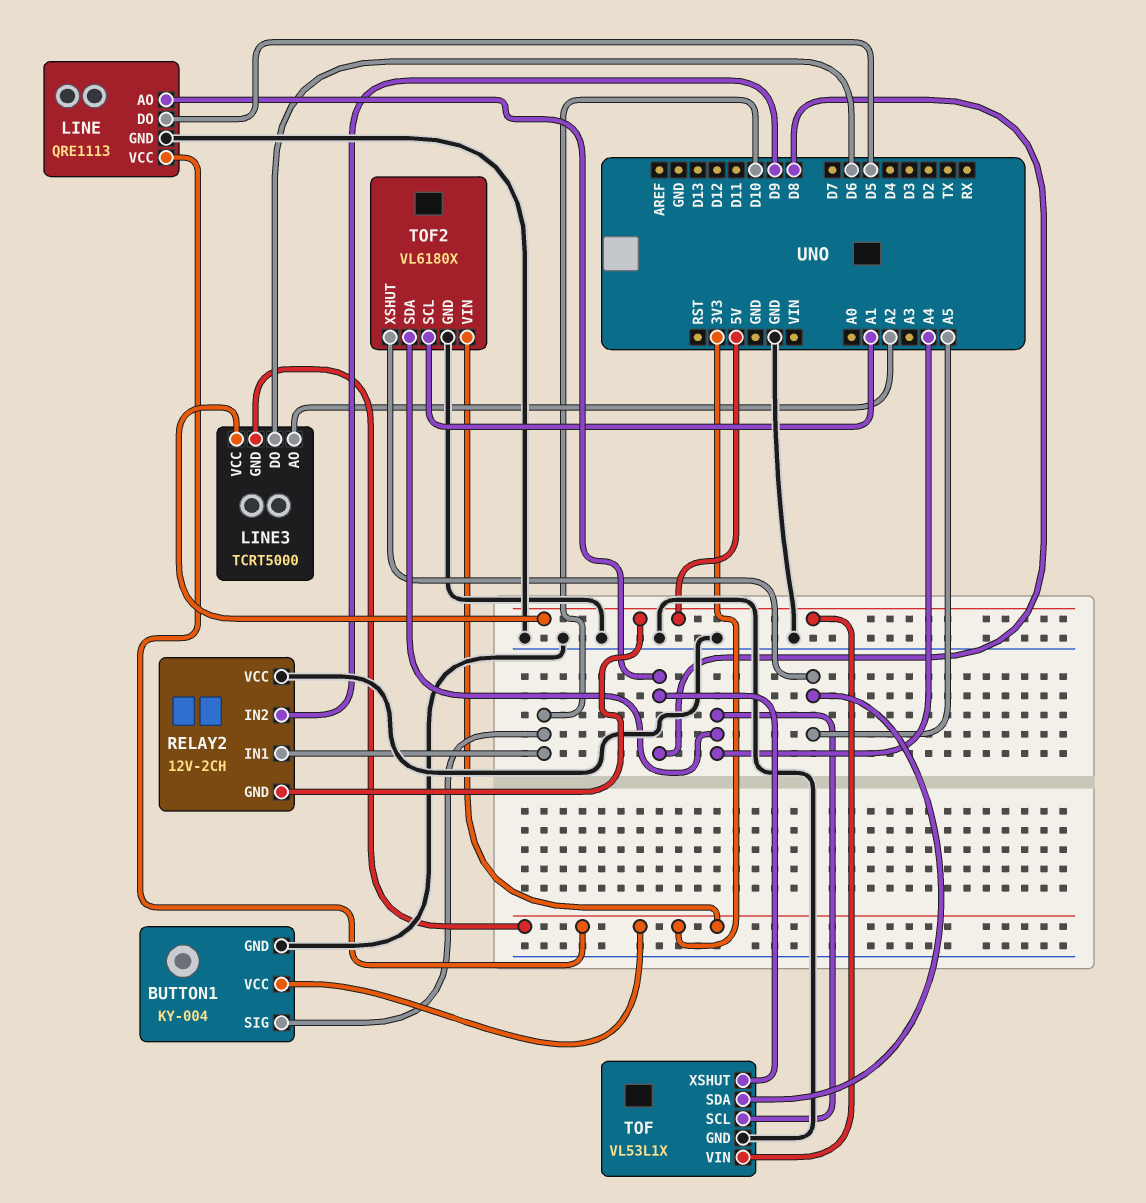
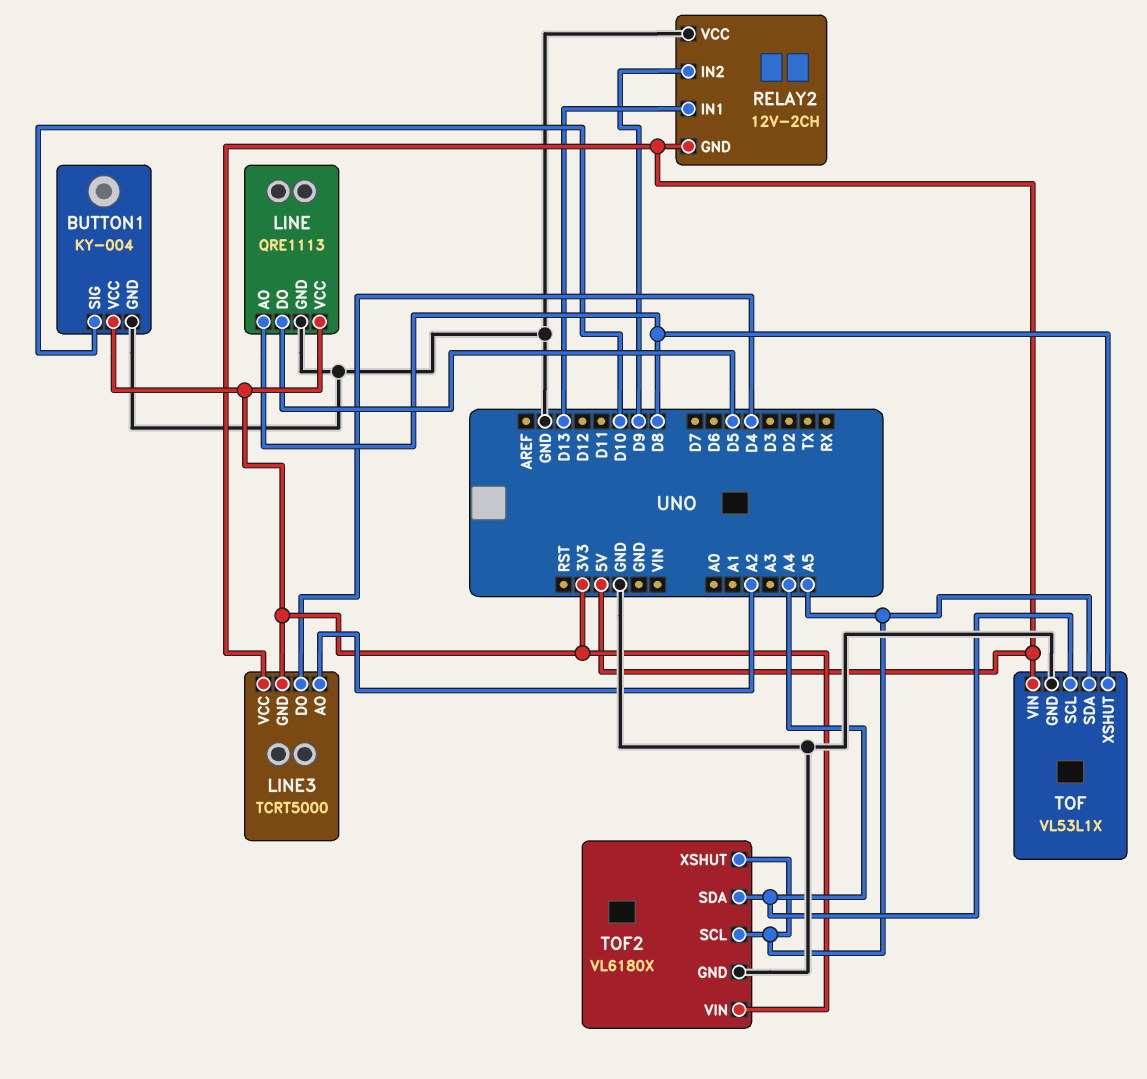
LINE3 pin DO: D6 -> D4
RELAY2 pin IN1: D10 -> D13
TOF2 pin SCL: A1 -> A5

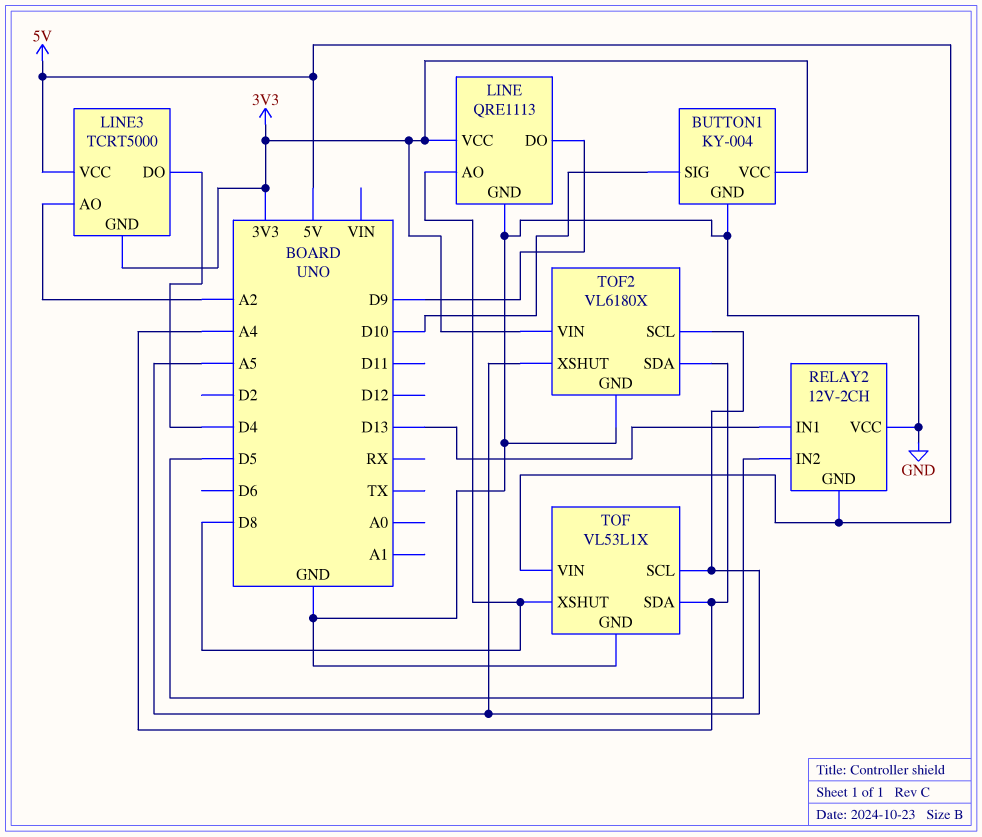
LINE pin DO: D5 -> D9
RELAY2 pin IN2: D9 -> D5
TOF pin SCL: A4 -> A5
TOF pin SDA: A5 -> A4

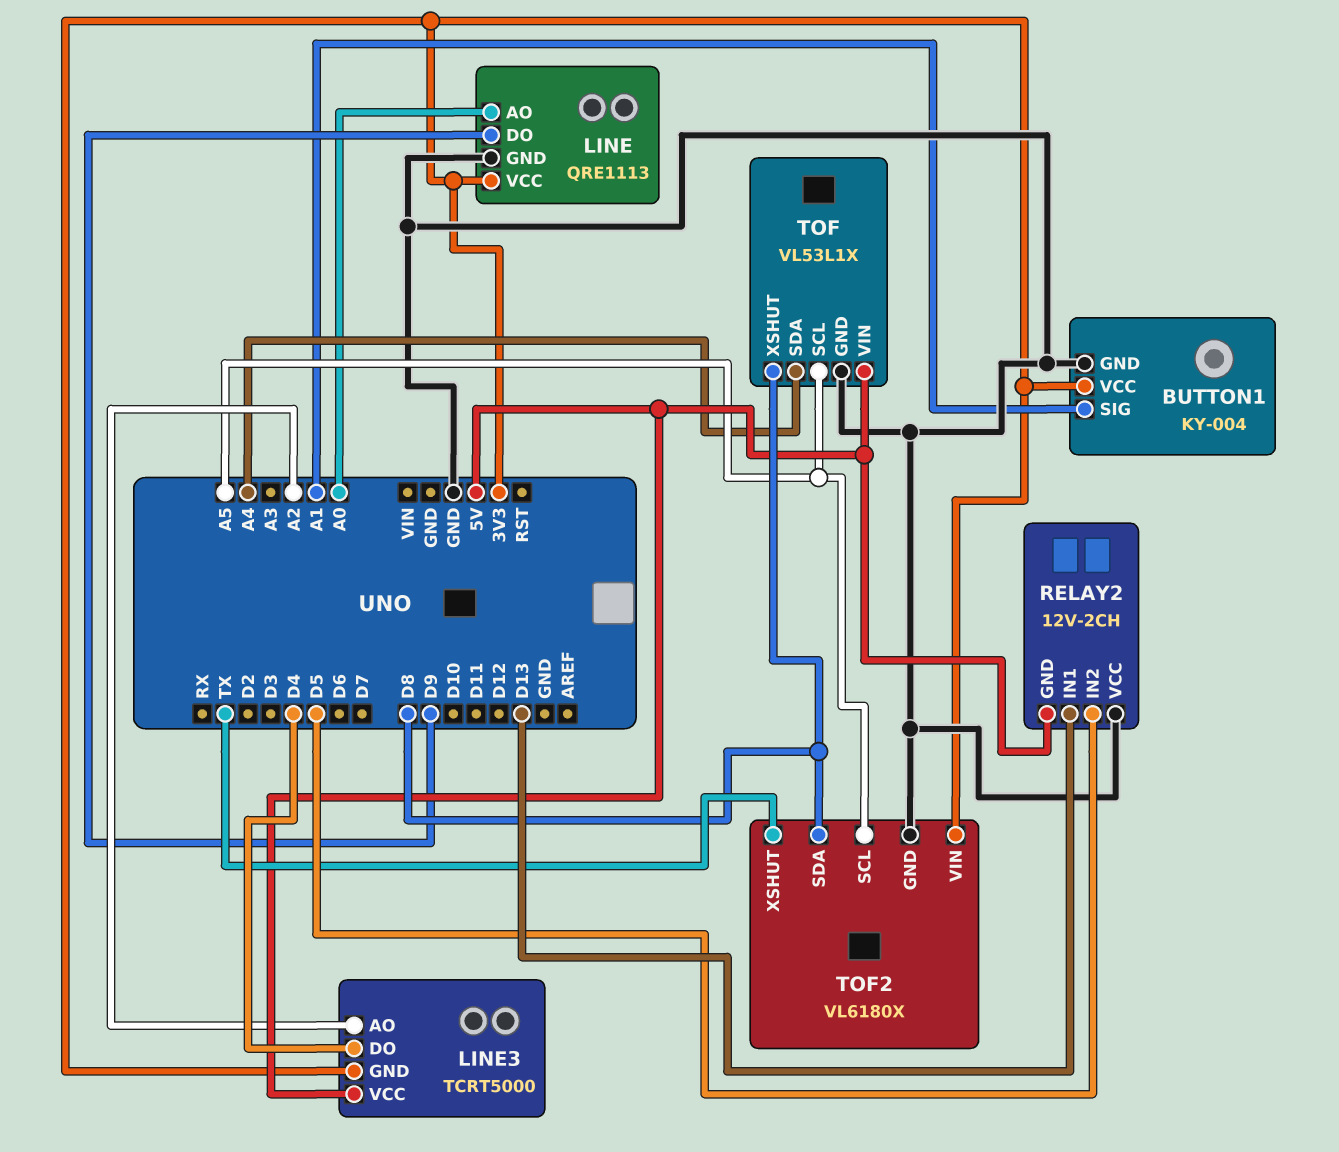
BUTTON1 pin SIG: D10 -> A1
LINE pin AO: D8 -> A0
TOF2 pin SDA: A4 -> D8
TOF2 pin XSHUT: A5 -> TX

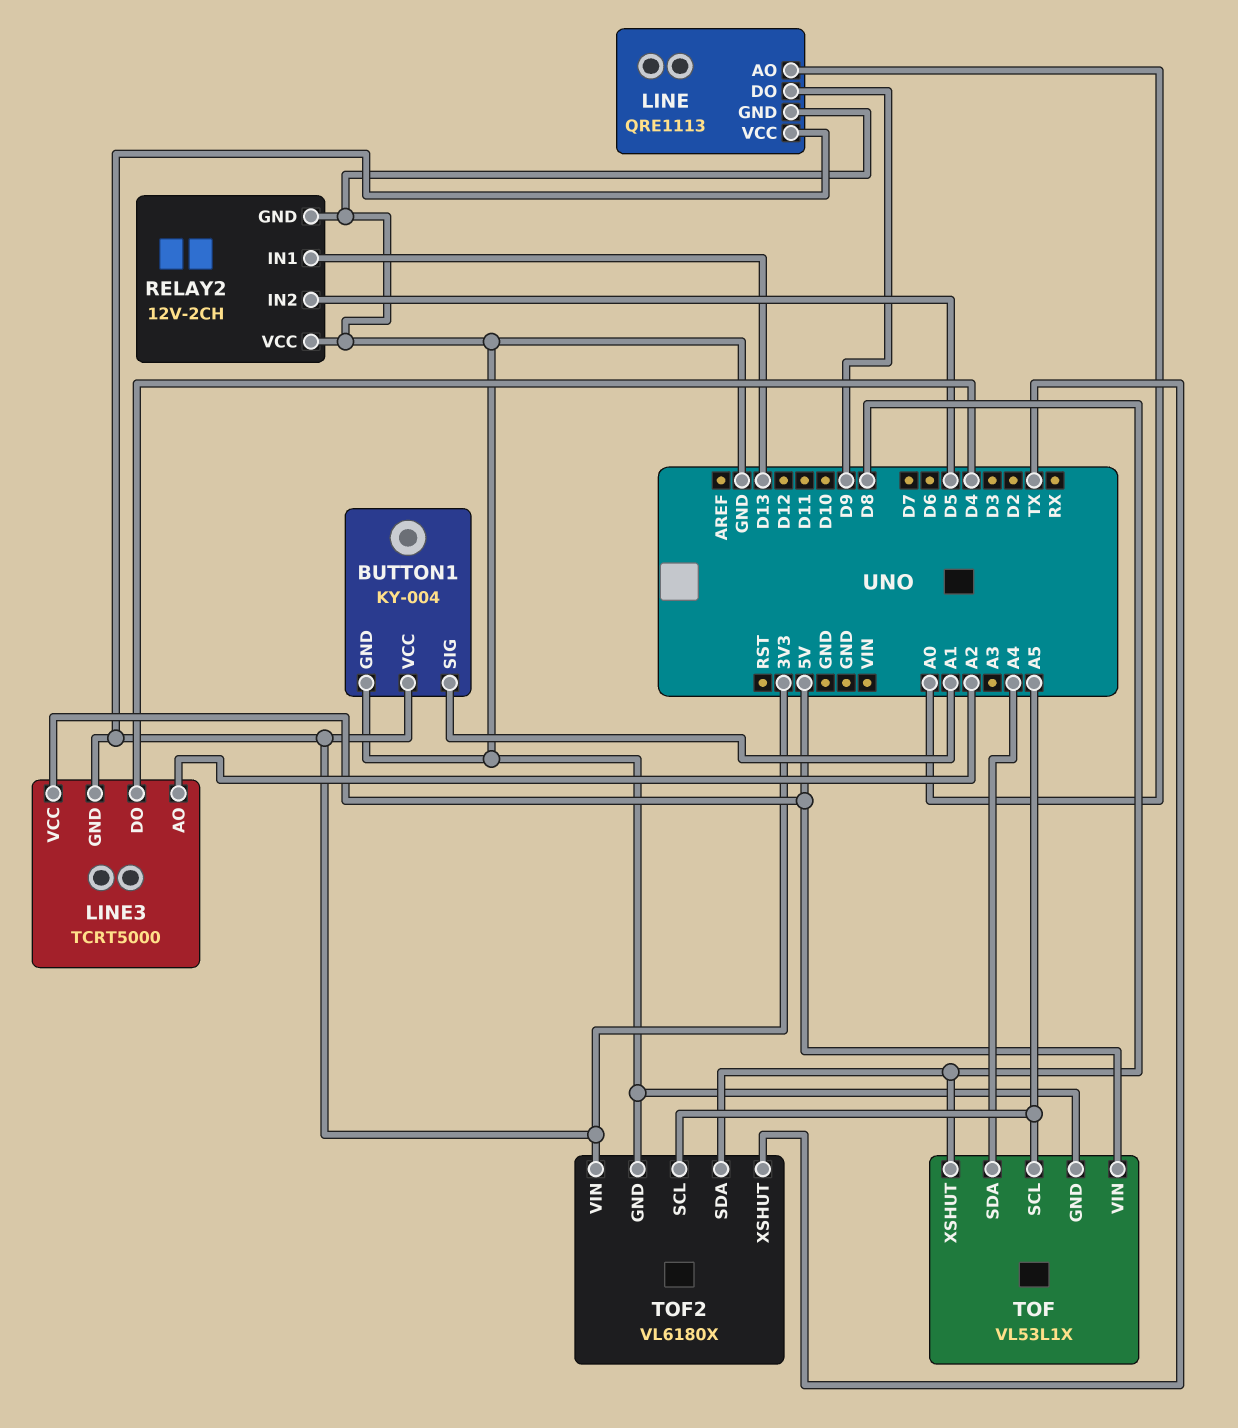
RELAY2 pin GND: 5V -> GND

